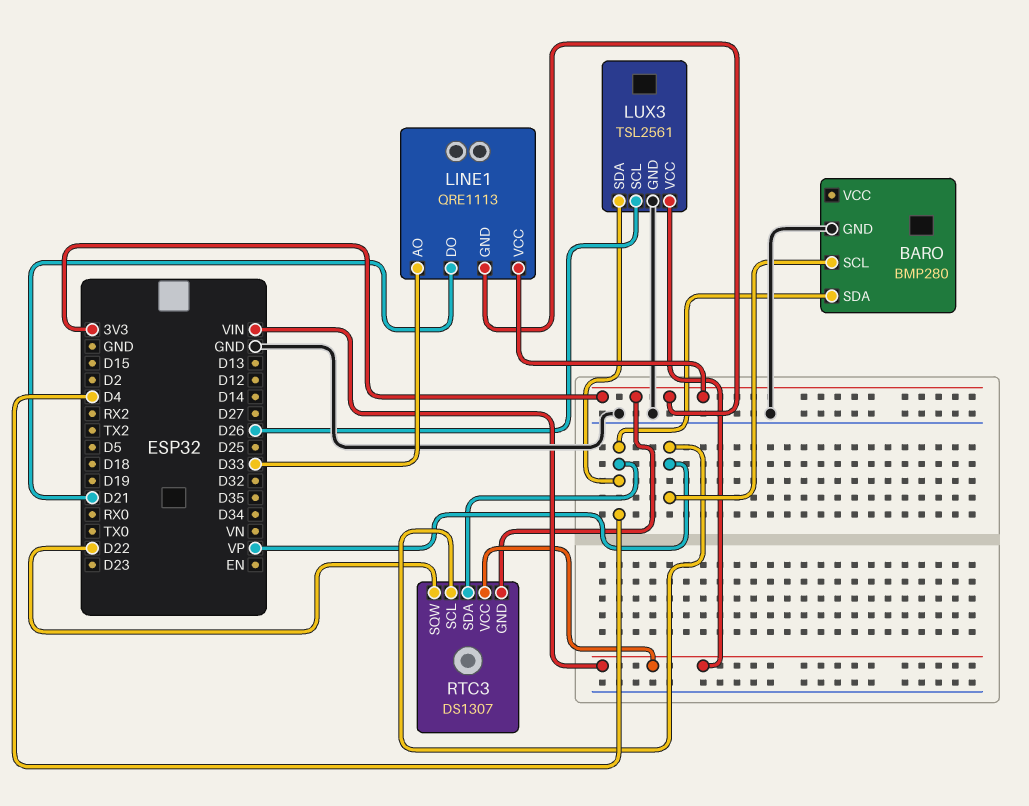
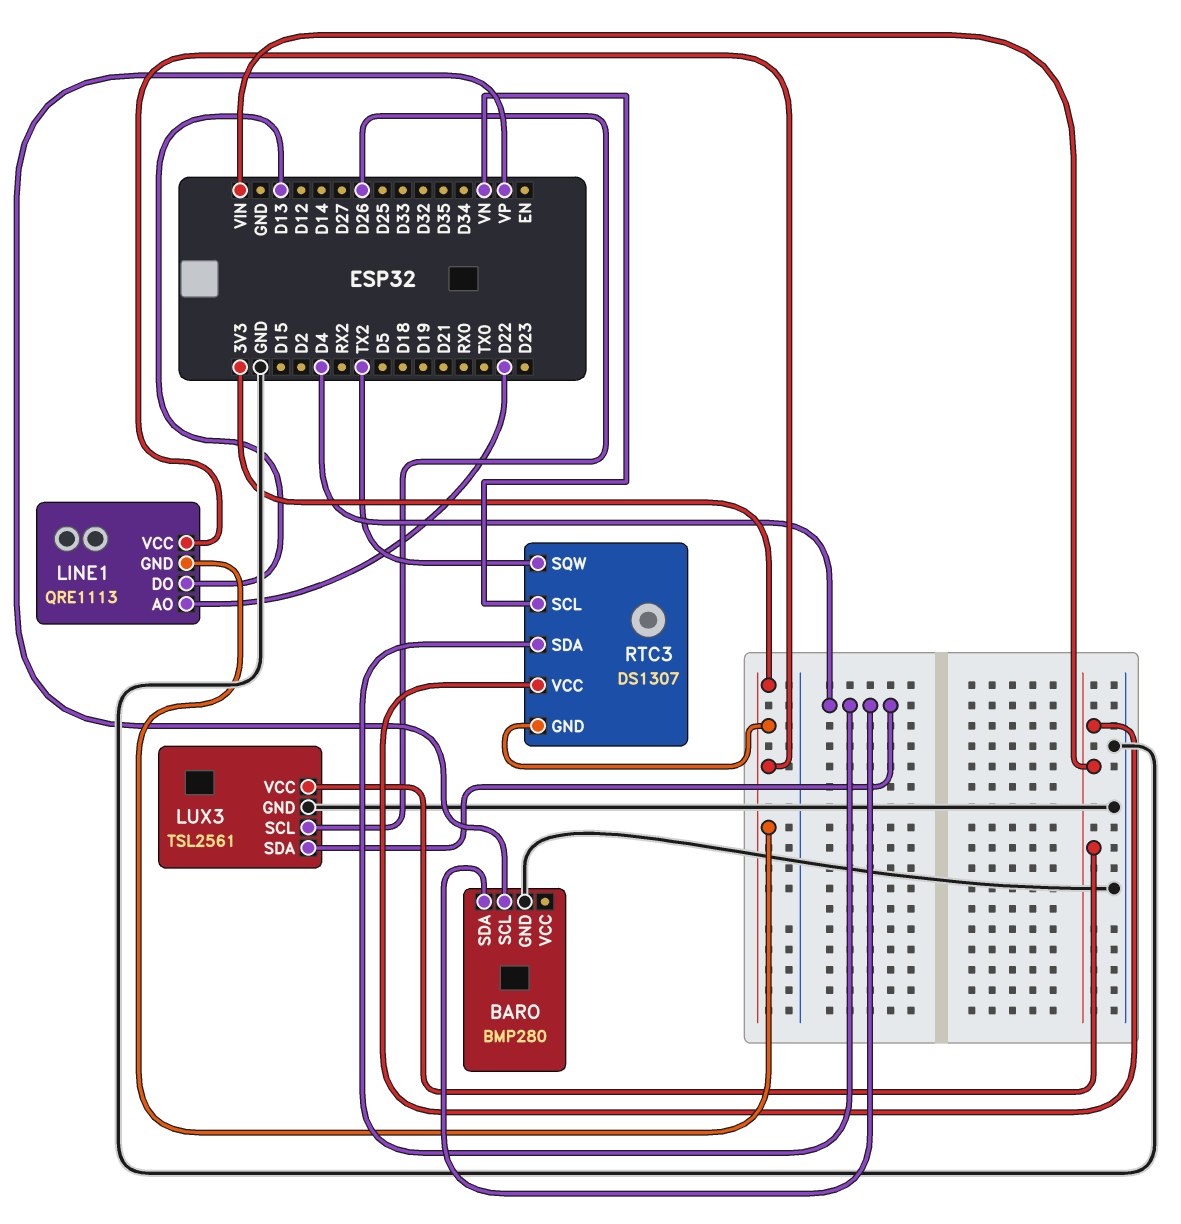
LINE1 pin AO: D33 -> D22
LINE1 pin DO: D21 -> D13
RTC3 pin SCL: VP -> VN
RTC3 pin SQW: D22 -> TX2

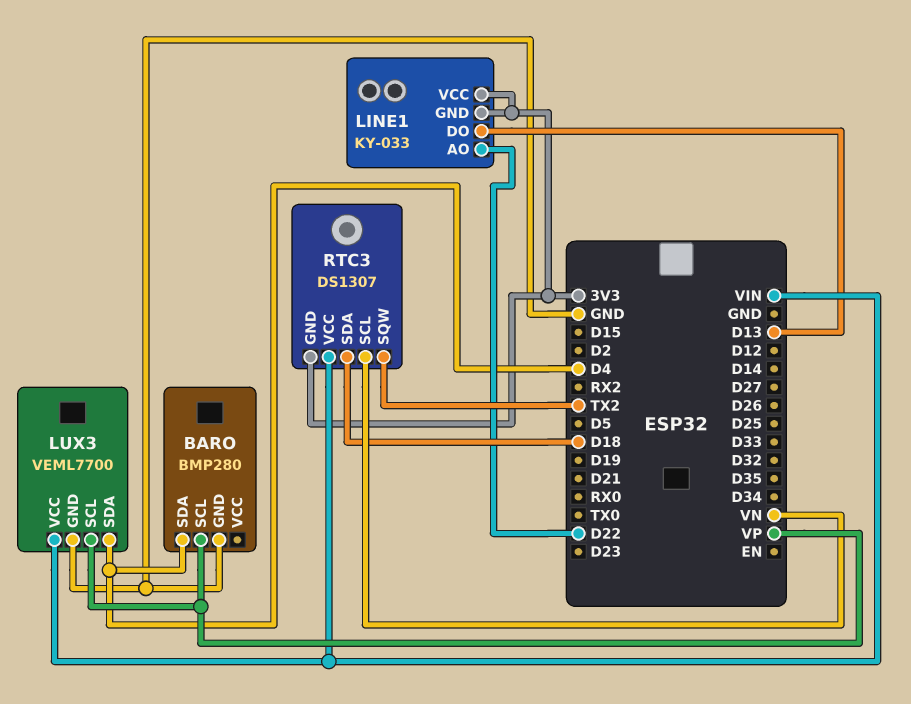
LINE1: QRE1113 -> KY-033
LUX3: TSL2561 -> VEML7700
LUX3 pin SCL: D26 -> VP
RTC3 pin SDA: D4 -> D18

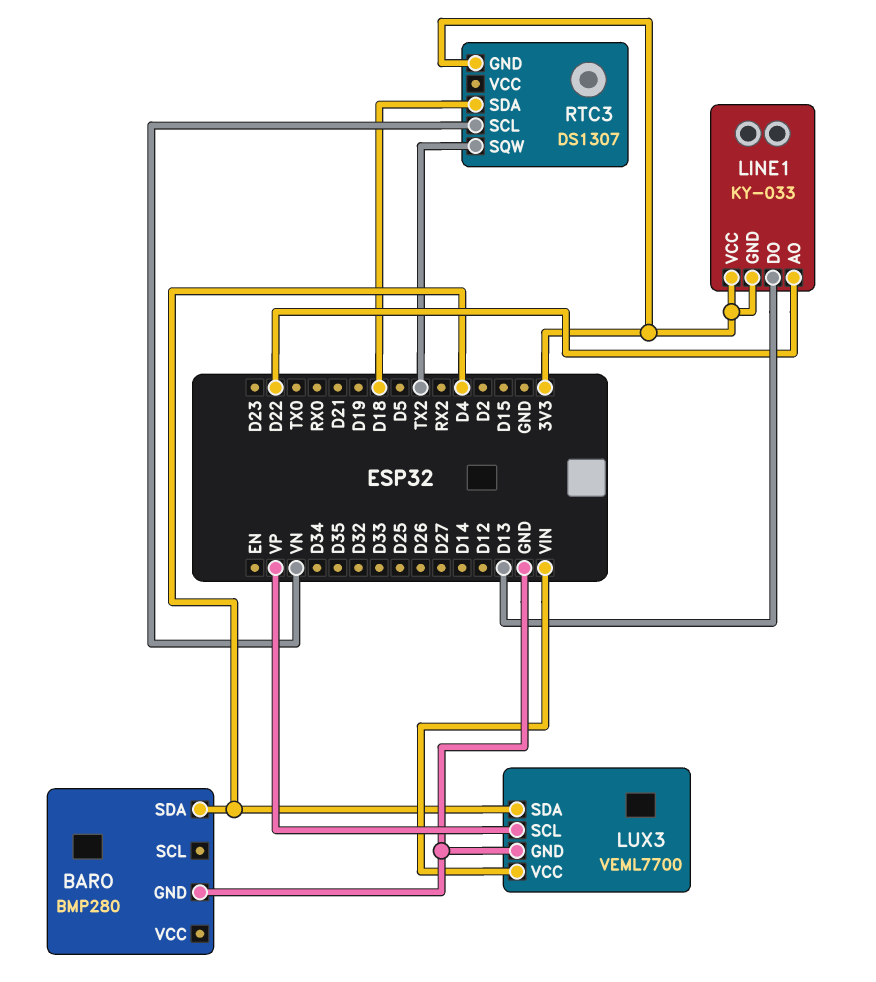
BARO pin SCL: VP -> none
RTC3 pin VCC: VIN -> none

